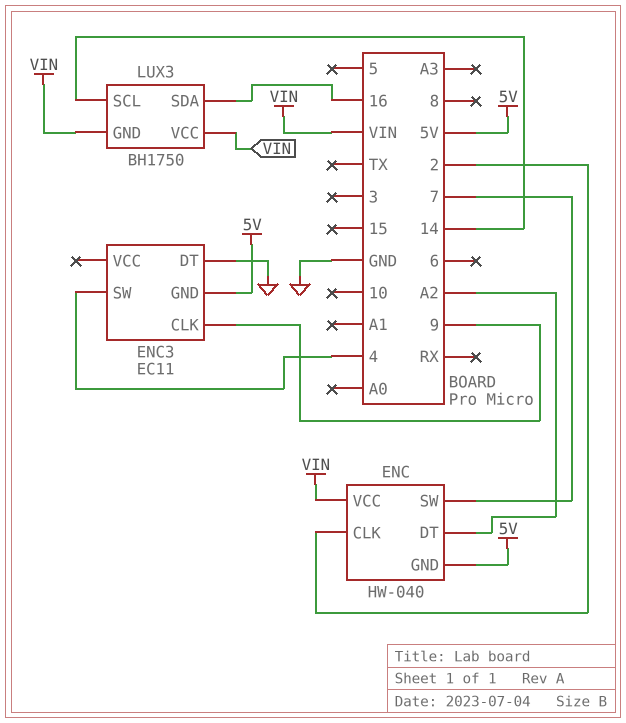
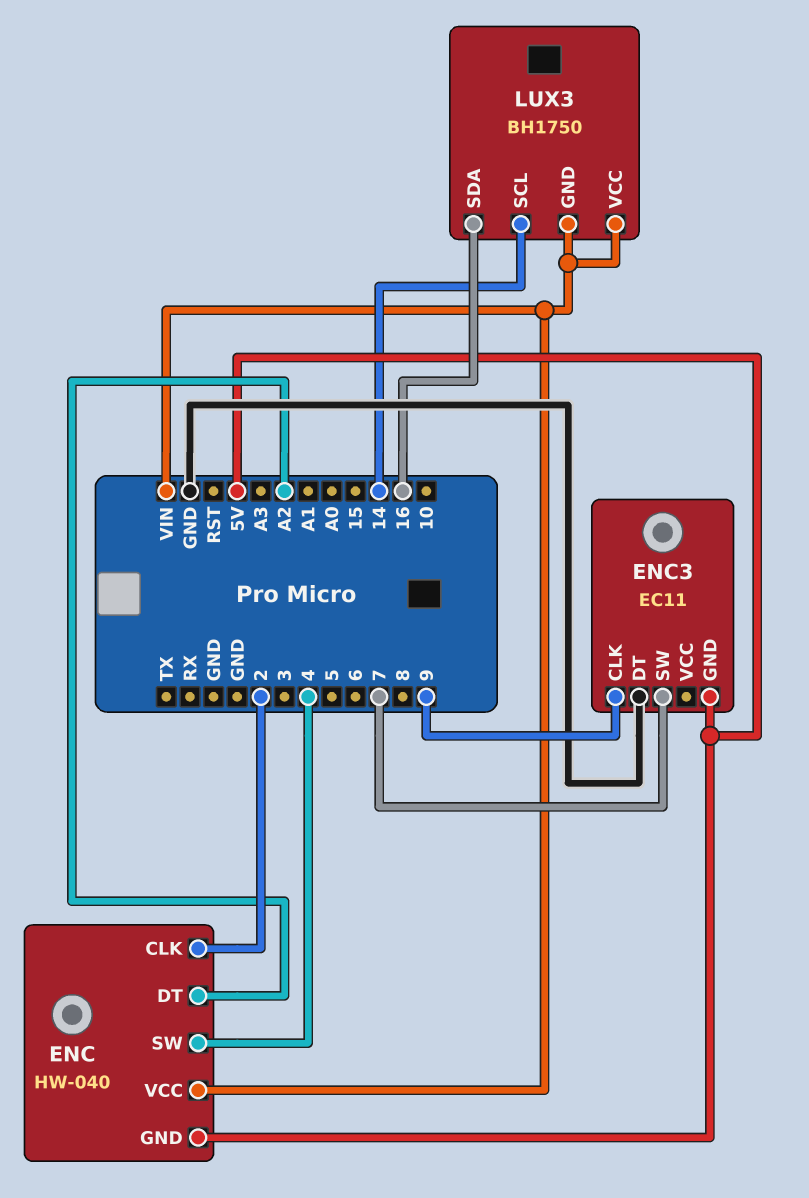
ENC pin SW: 7 -> 4
ENC3 pin SW: 4 -> 7

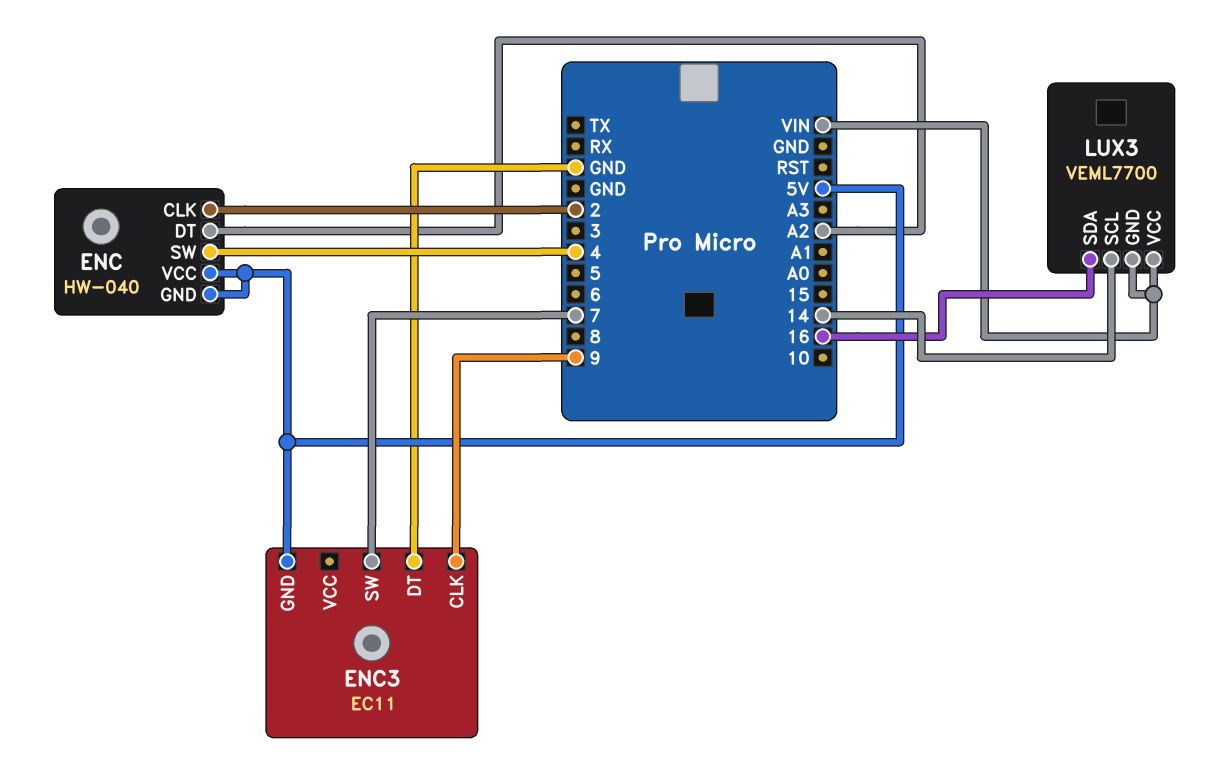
ENC pin VCC: VIN -> 5V
LUX3: BH1750 -> VEML7700

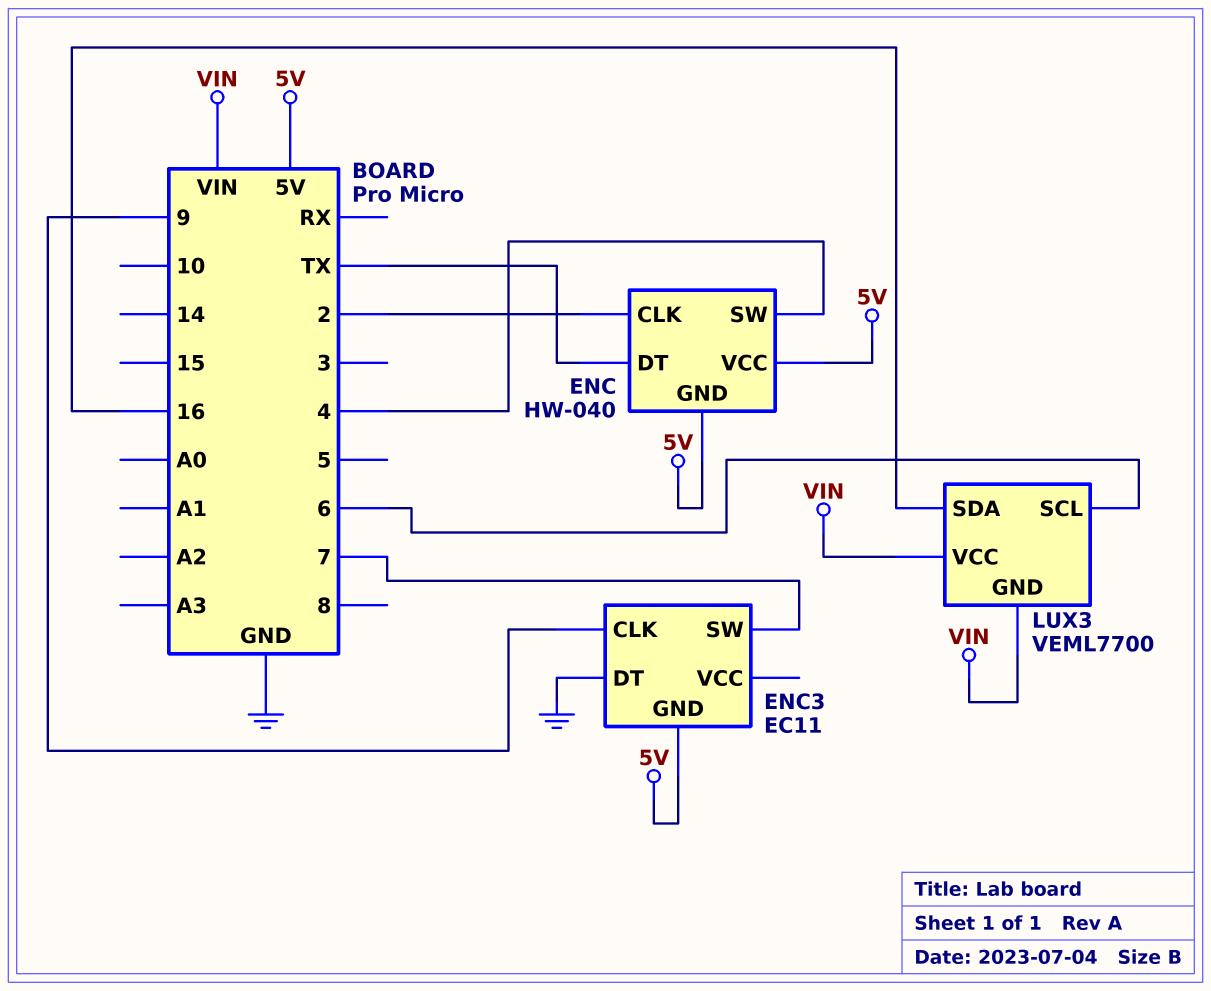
ENC pin DT: A2 -> TX
LUX3 pin SCL: 14 -> 6

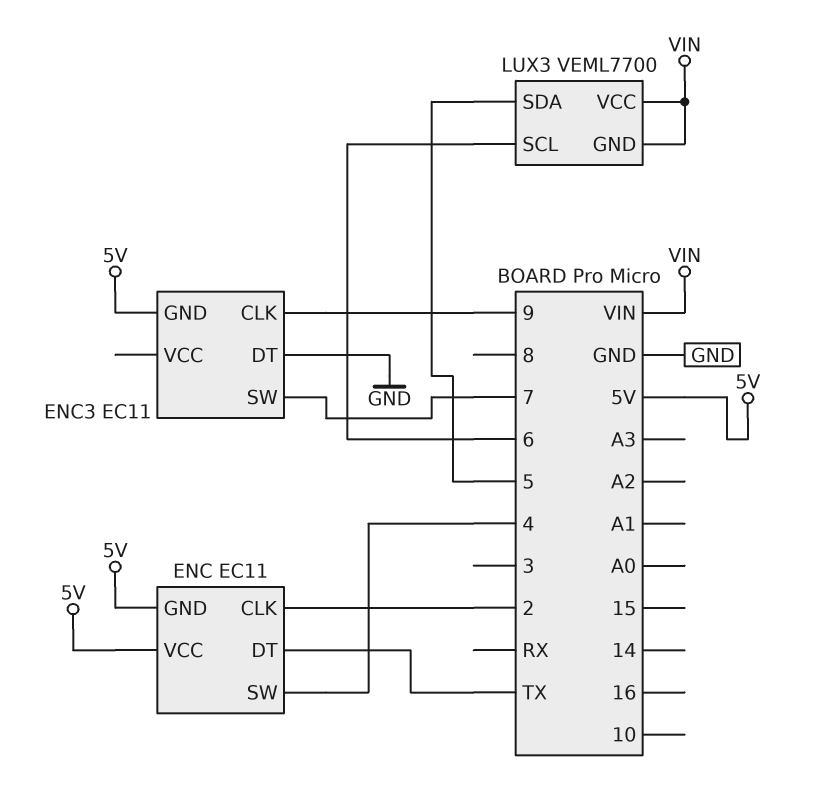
ENC: HW-040 -> EC11
LUX3 pin SDA: 16 -> 5

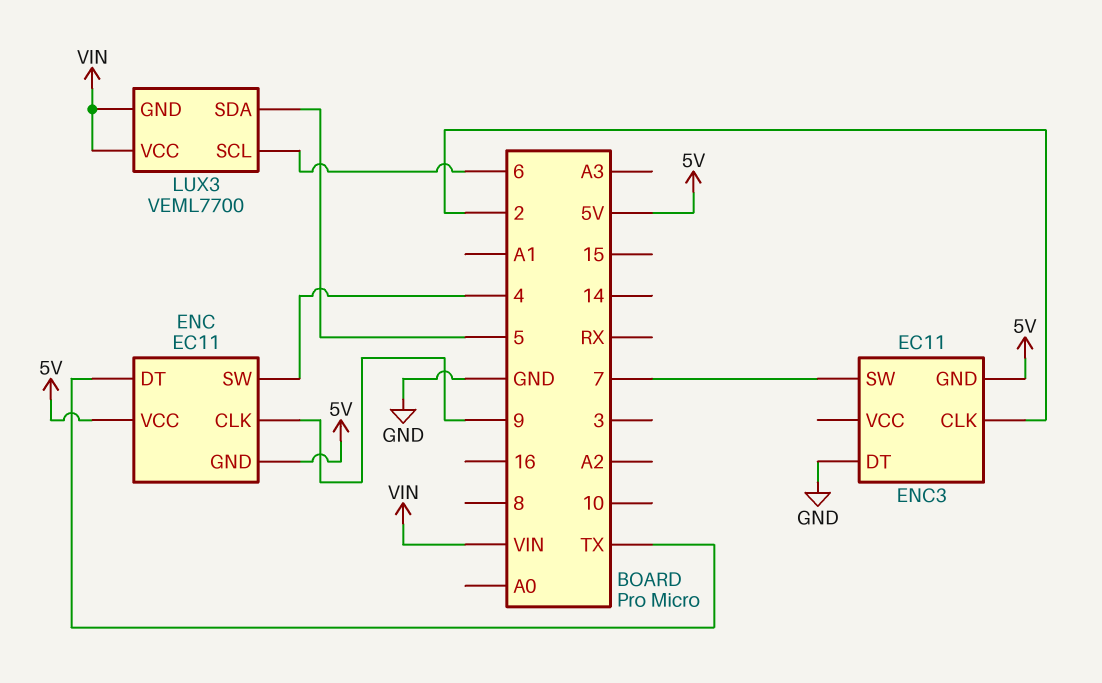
ENC pin CLK: 2 -> 9
ENC3 pin CLK: 9 -> 2

